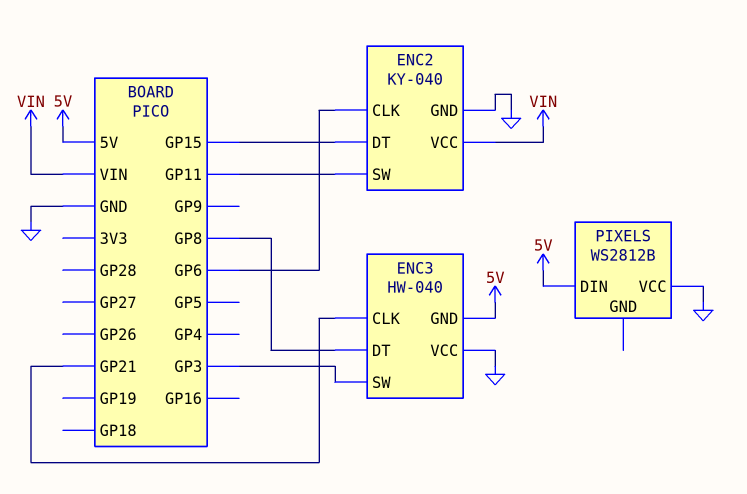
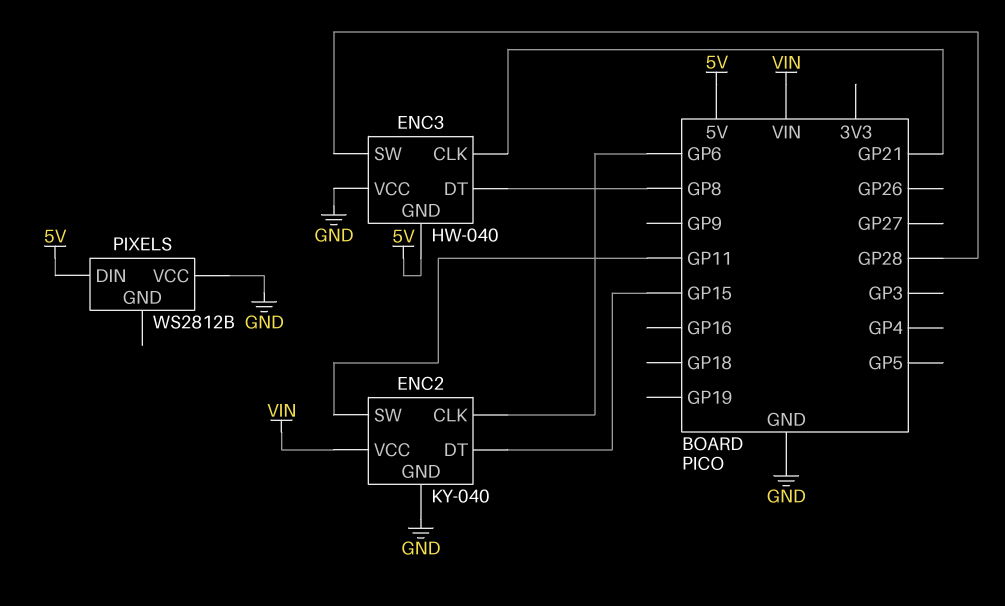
ENC3 pin SW: GP3 -> GP28

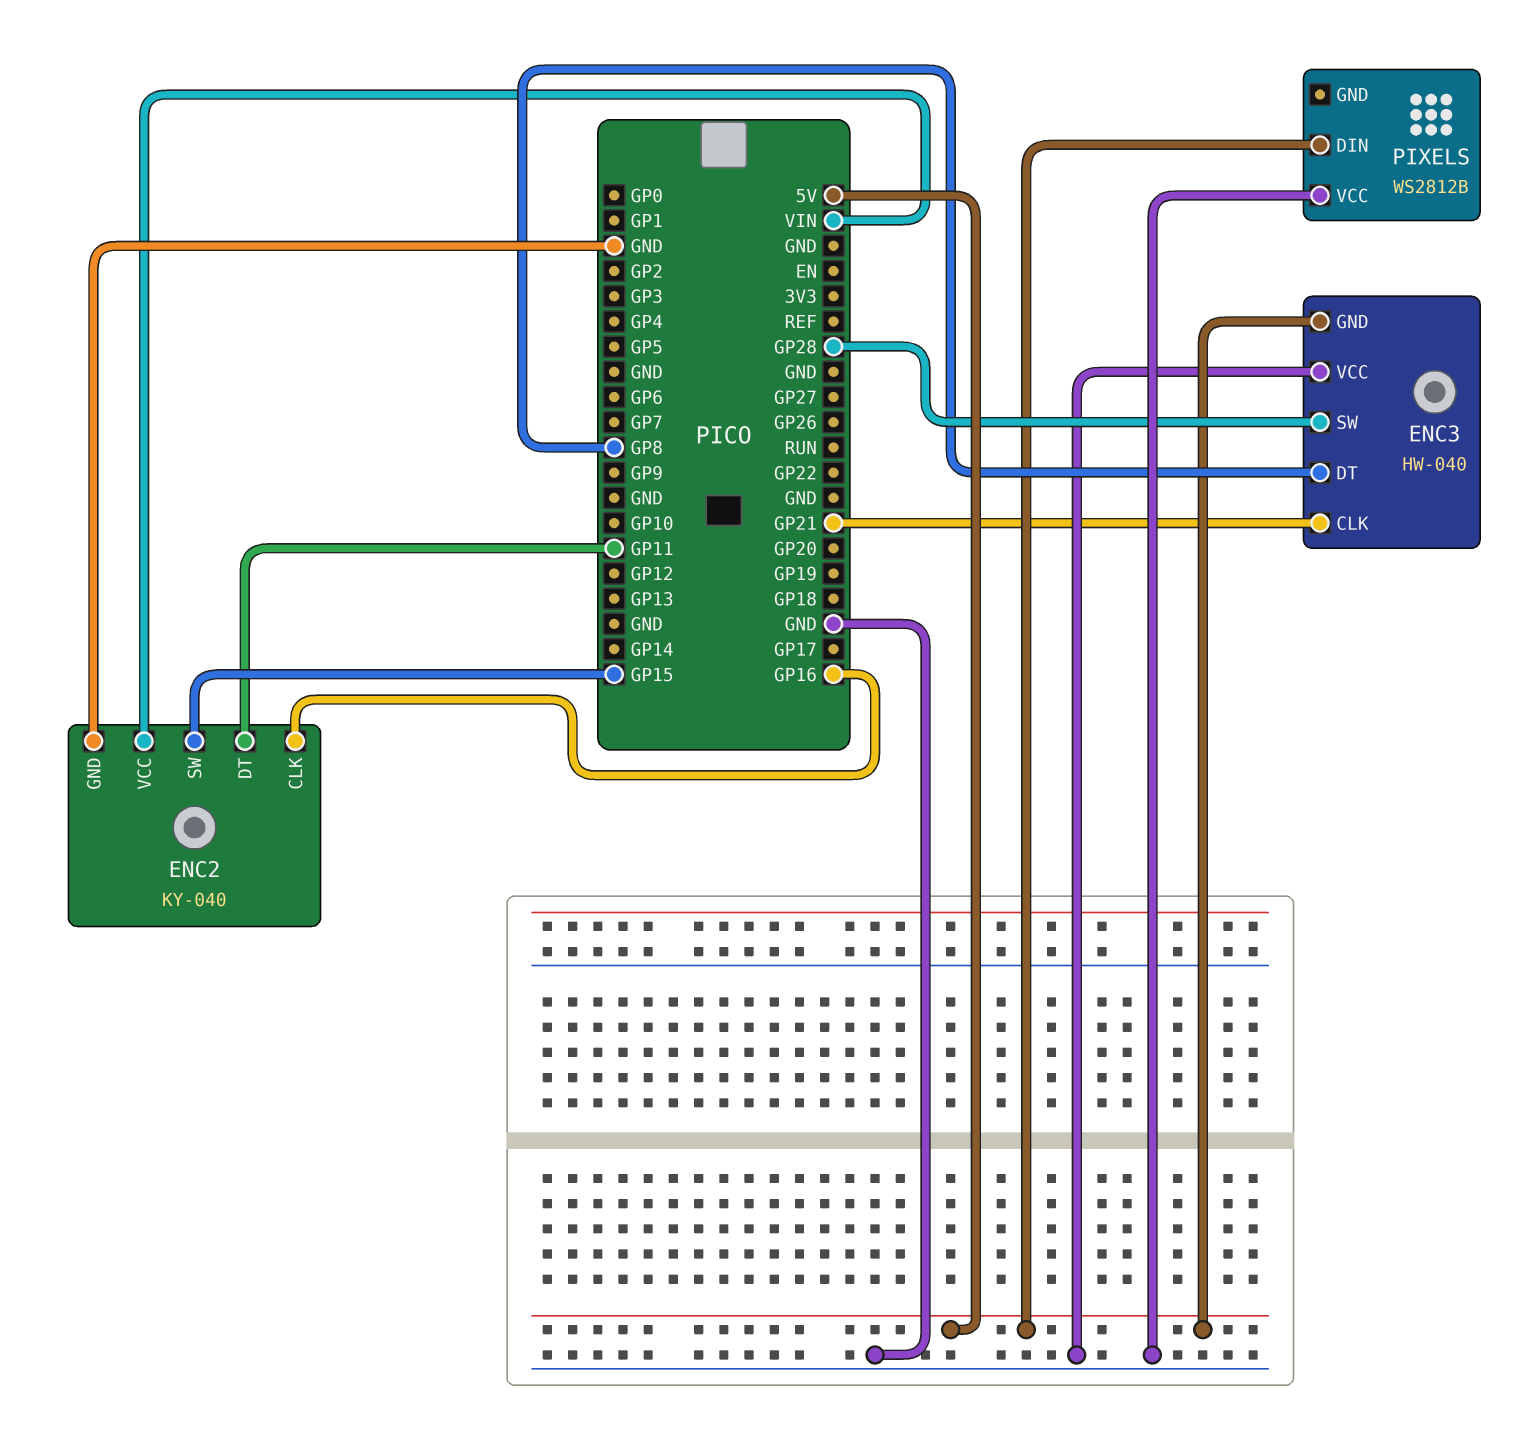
ENC2 pin CLK: GP6 -> GP16
ENC2 pin DT: GP15 -> GP11
ENC2 pin SW: GP11 -> GP15

